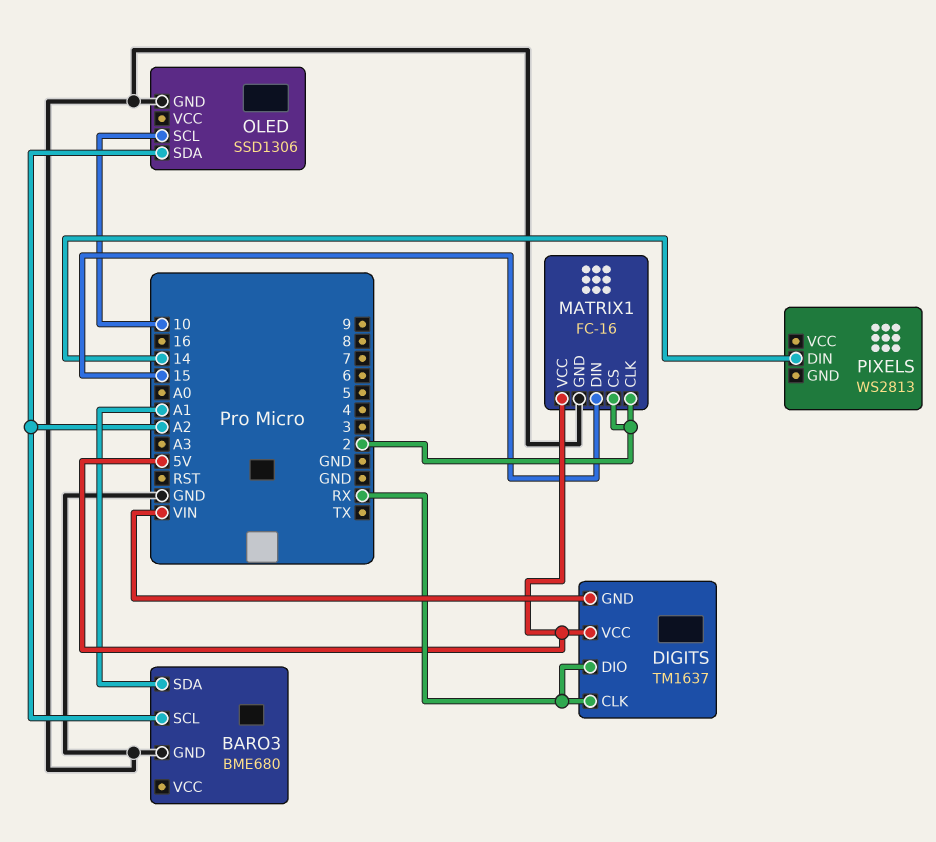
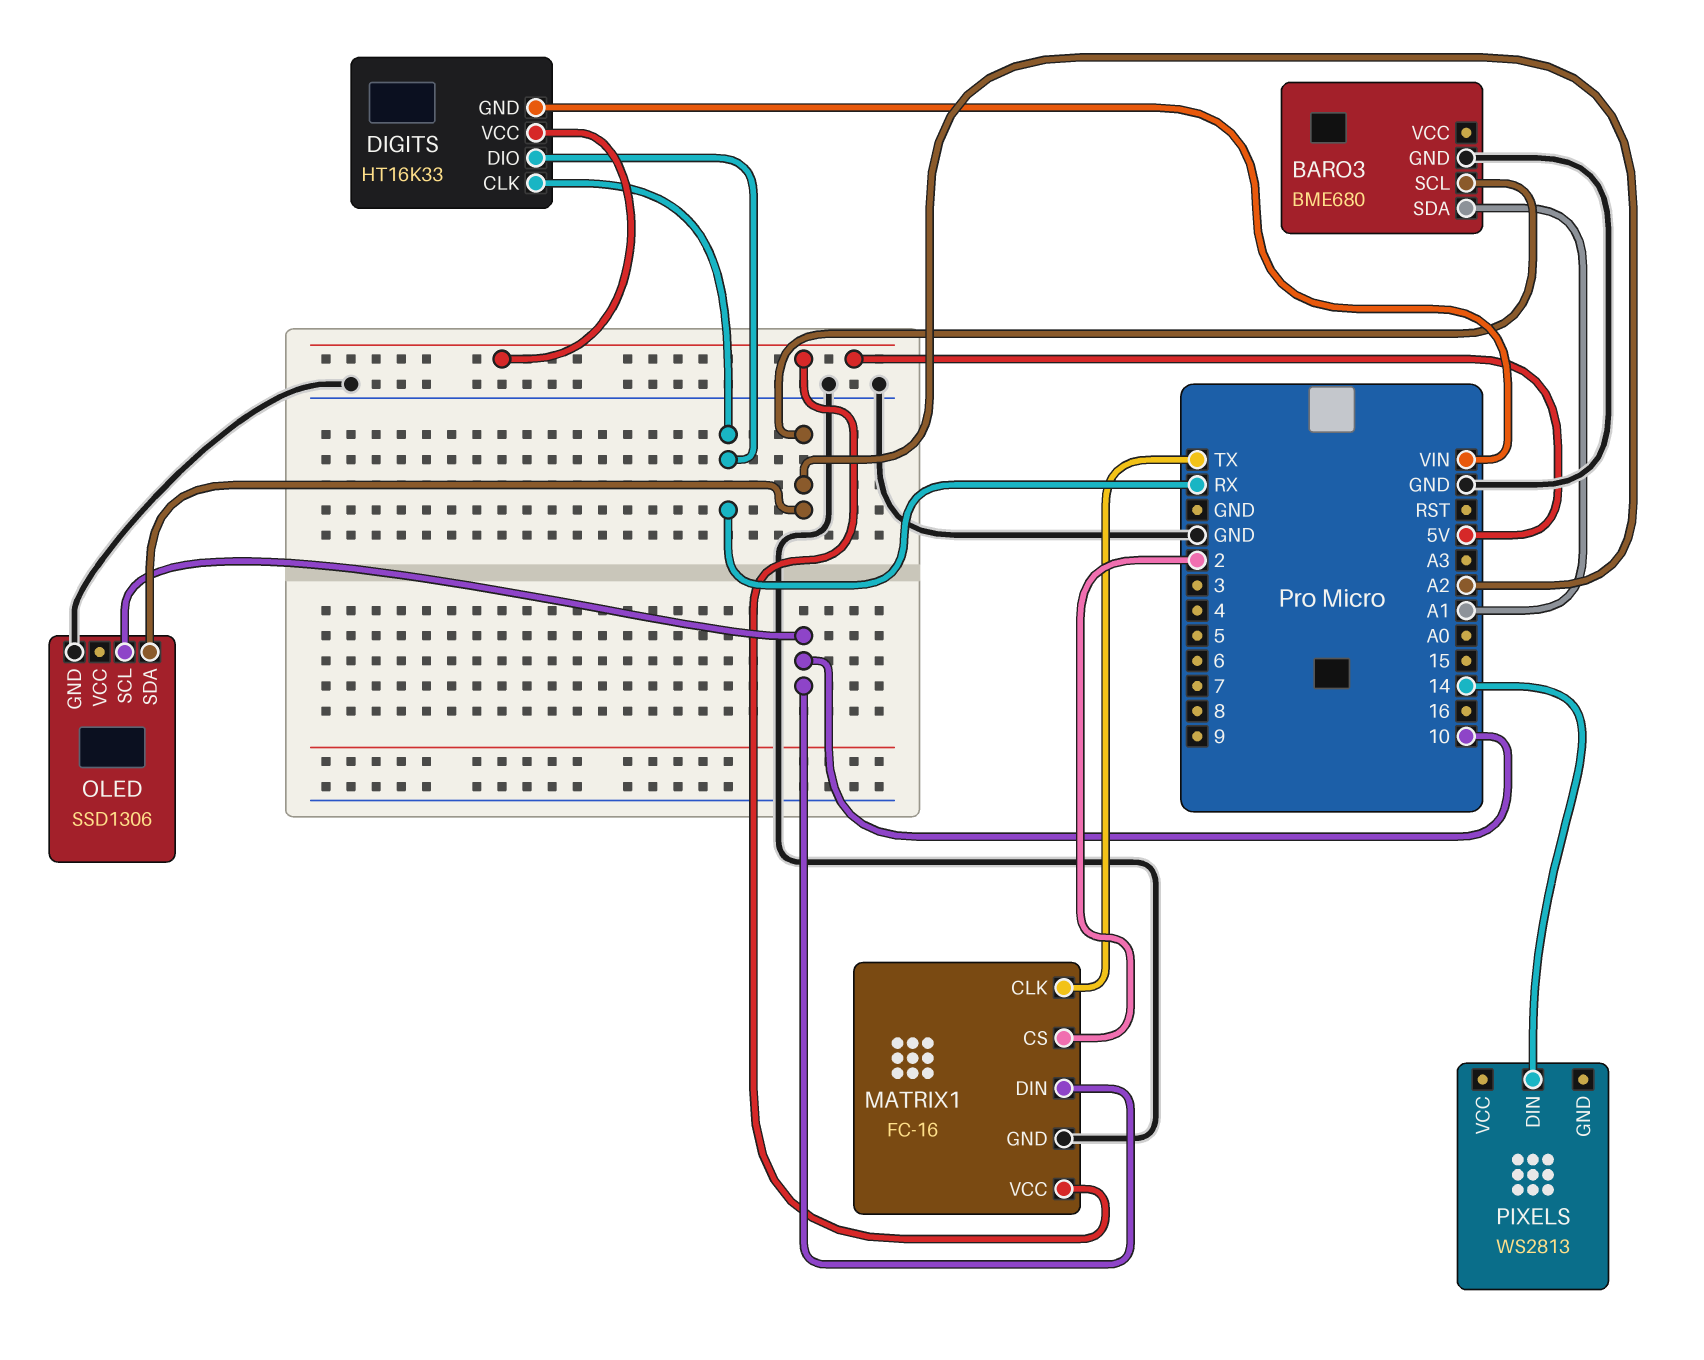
DIGITS: TM1637 -> HT16K33
MATRIX1 pin CLK: 2 -> TX
MATRIX1 pin DIN: 15 -> 10

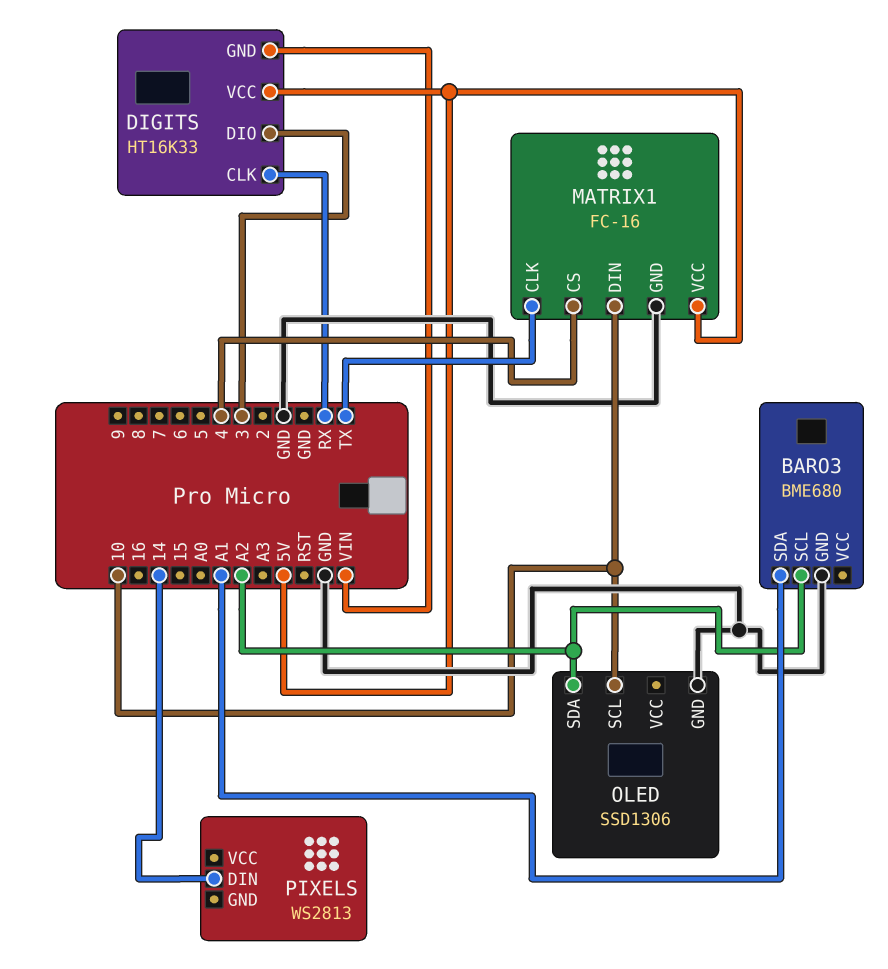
DIGITS pin DIO: RX -> 3
MATRIX1 pin CS: 2 -> 4

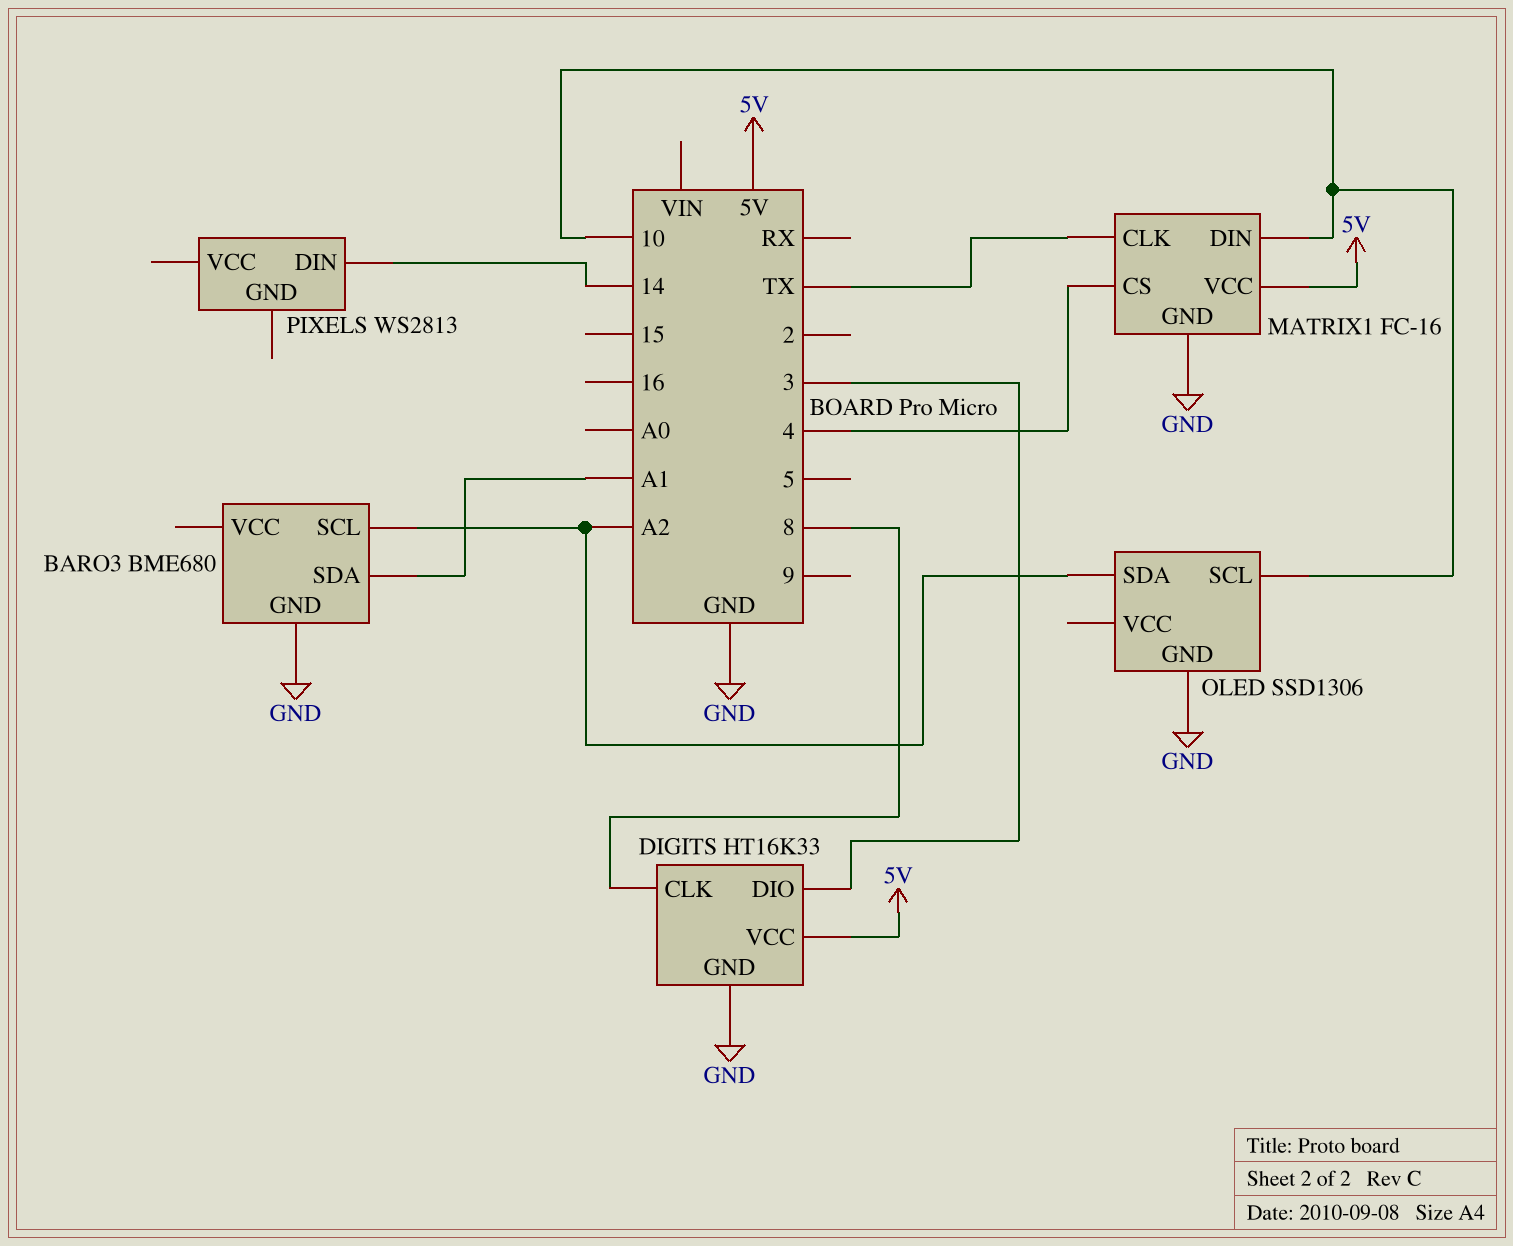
DIGITS pin CLK: RX -> 8
DIGITS pin GND: VIN -> GND

